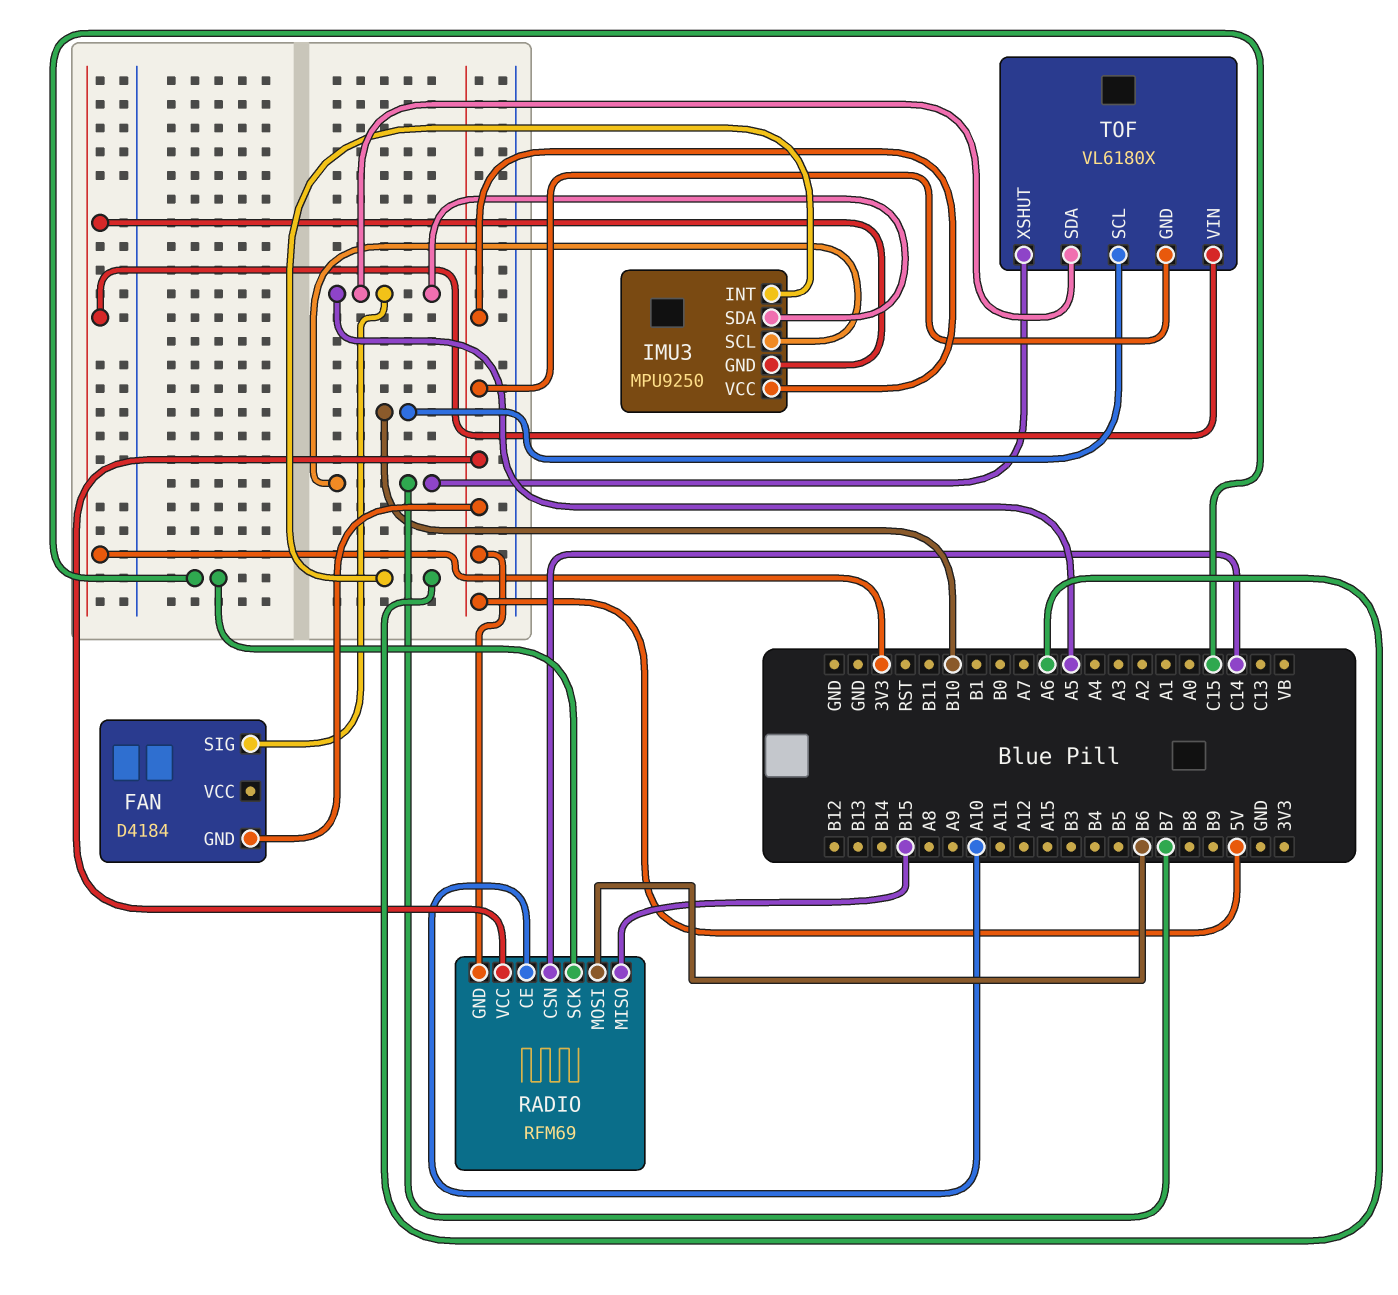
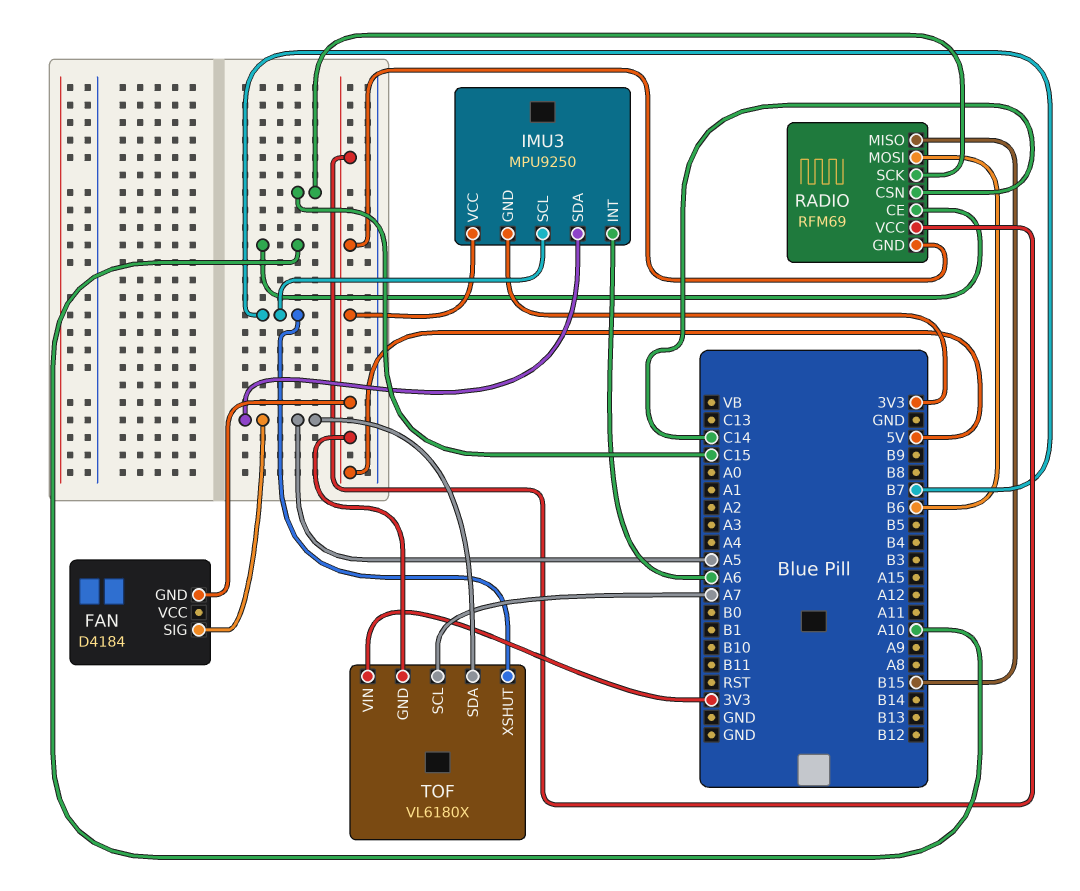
TOF pin SCL: B10 -> A7

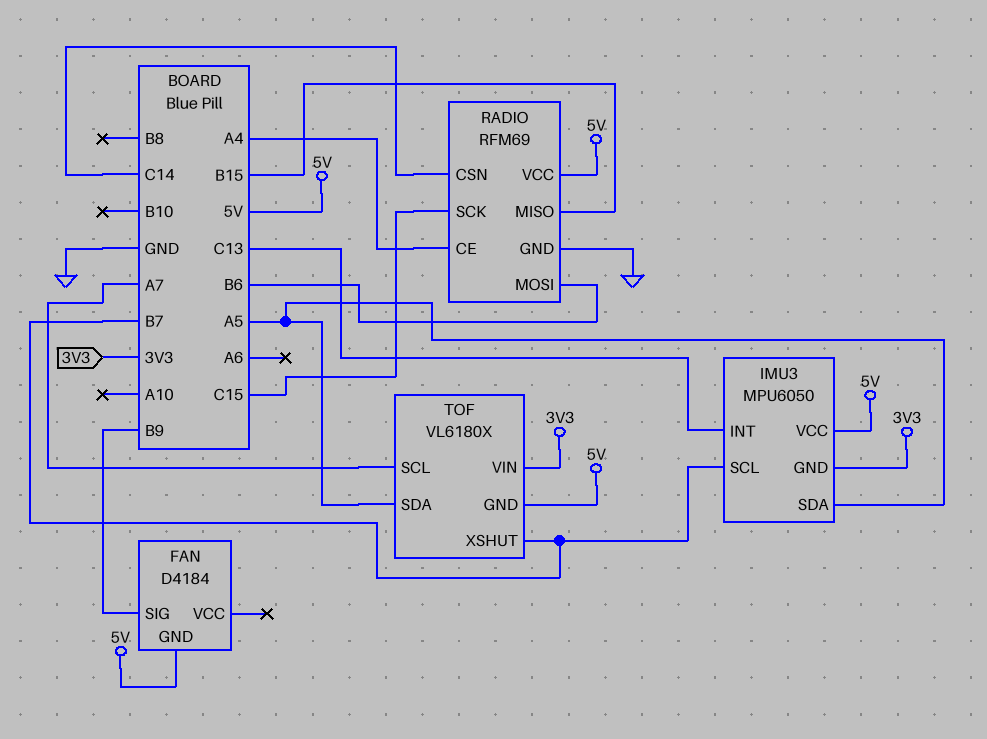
FAN pin SIG: A5 -> B9
IMU3: MPU9250 -> MPU6050
IMU3 pin INT: A6 -> C13
RADIO pin CE: A10 -> A4
RADIO pin GND: 5V -> GND

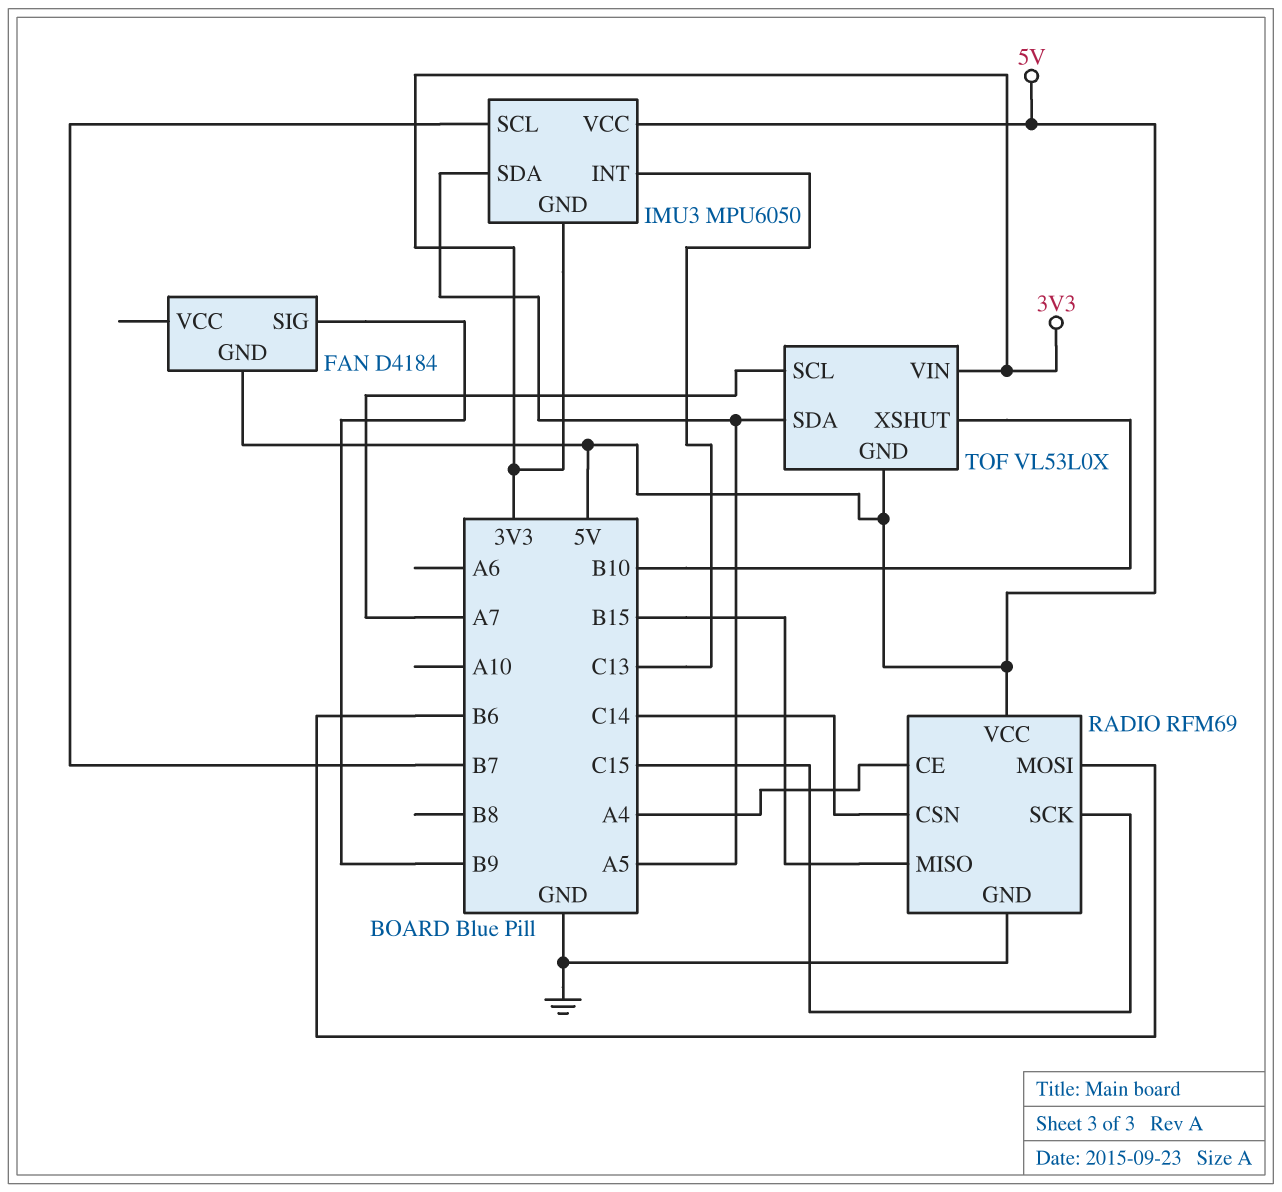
TOF: VL6180X -> VL53L0X
TOF pin XSHUT: B7 -> B10

